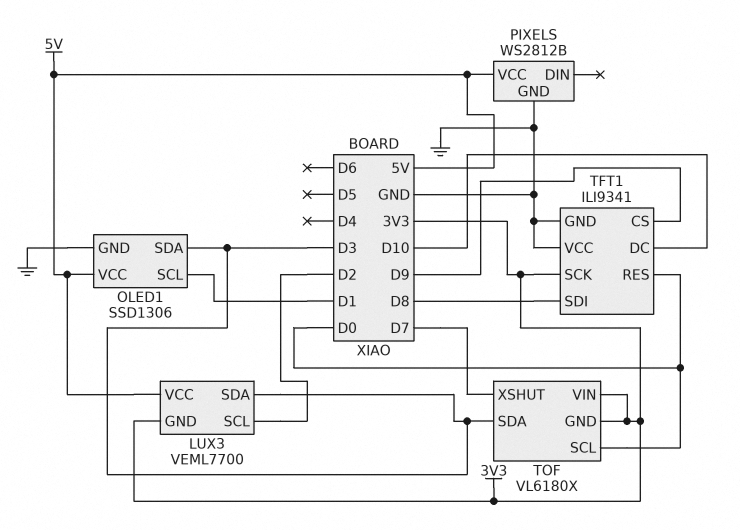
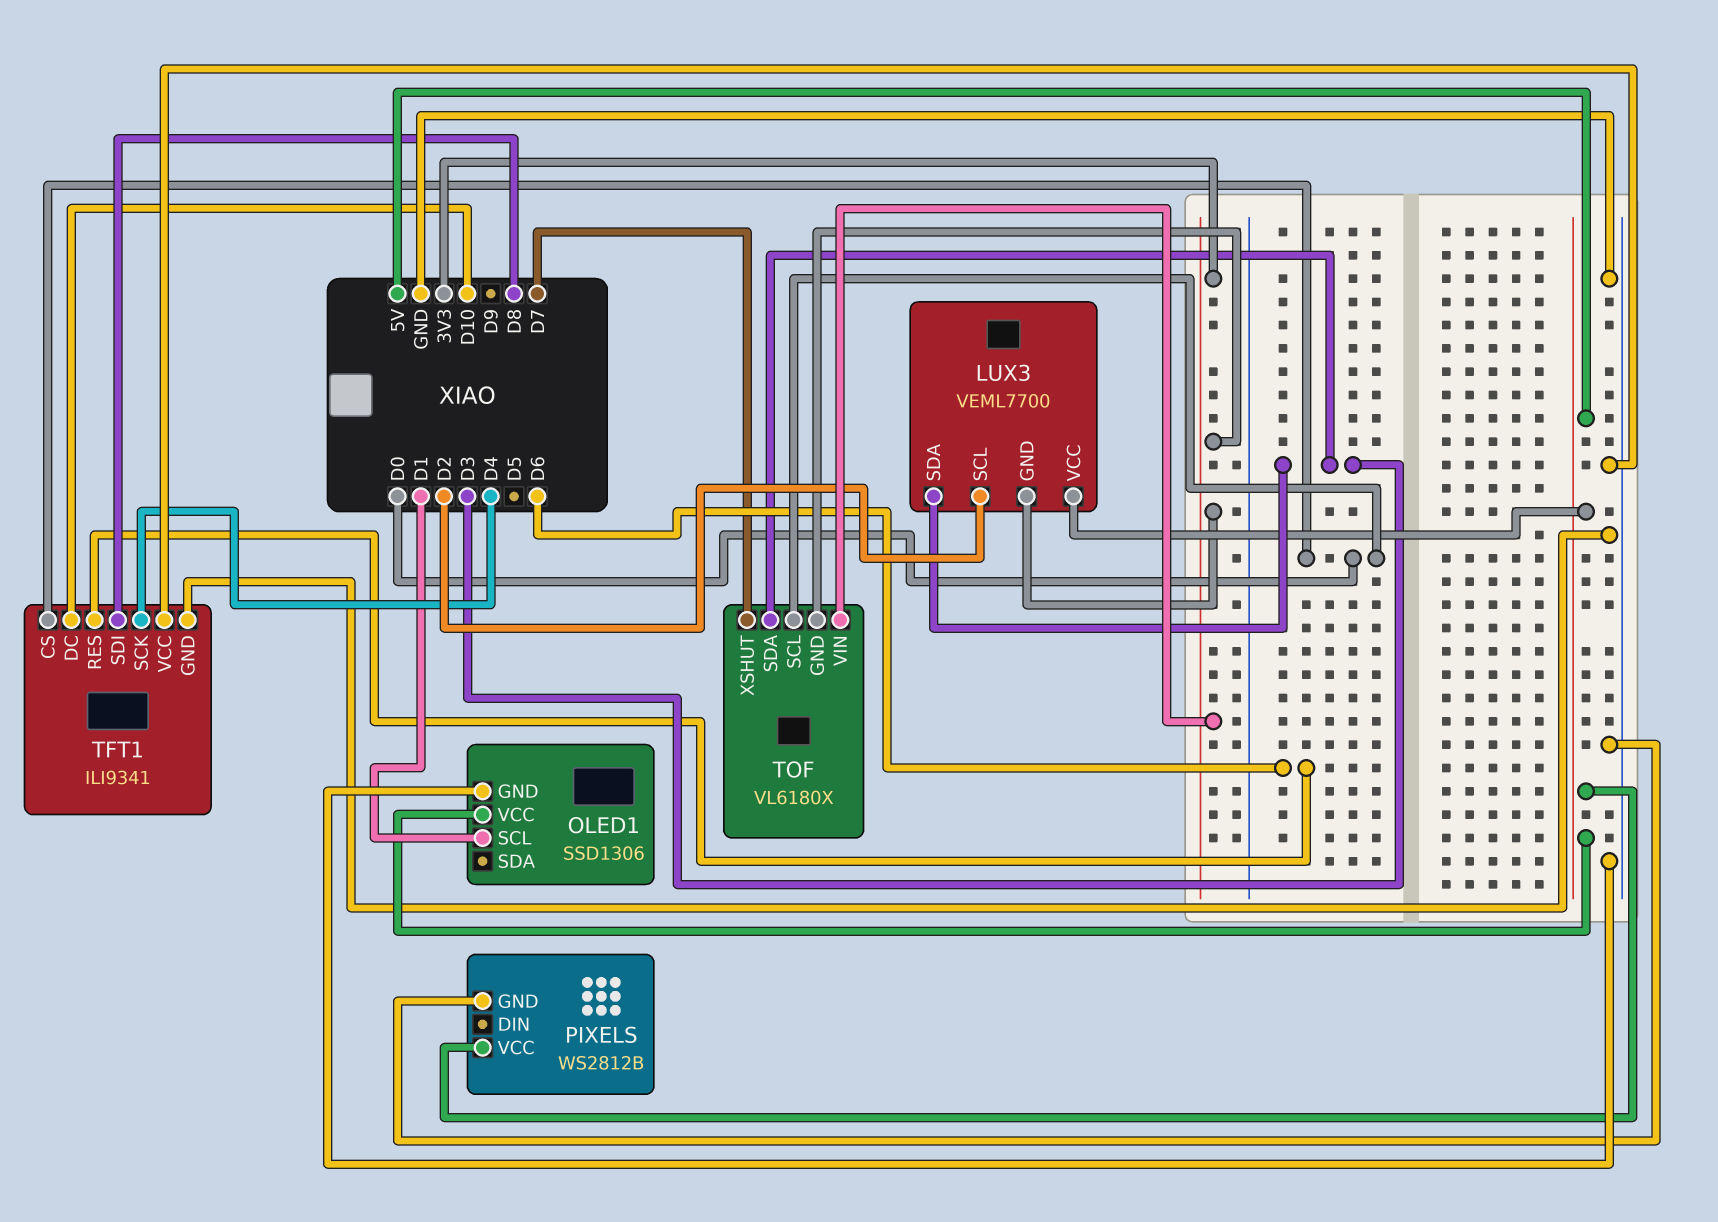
OLED1 pin SDA: D3 -> none
TFT1 pin CS: D9 -> D0
TFT1 pin RES: D0 -> D6
TFT1 pin SCK: 3V3 -> D4

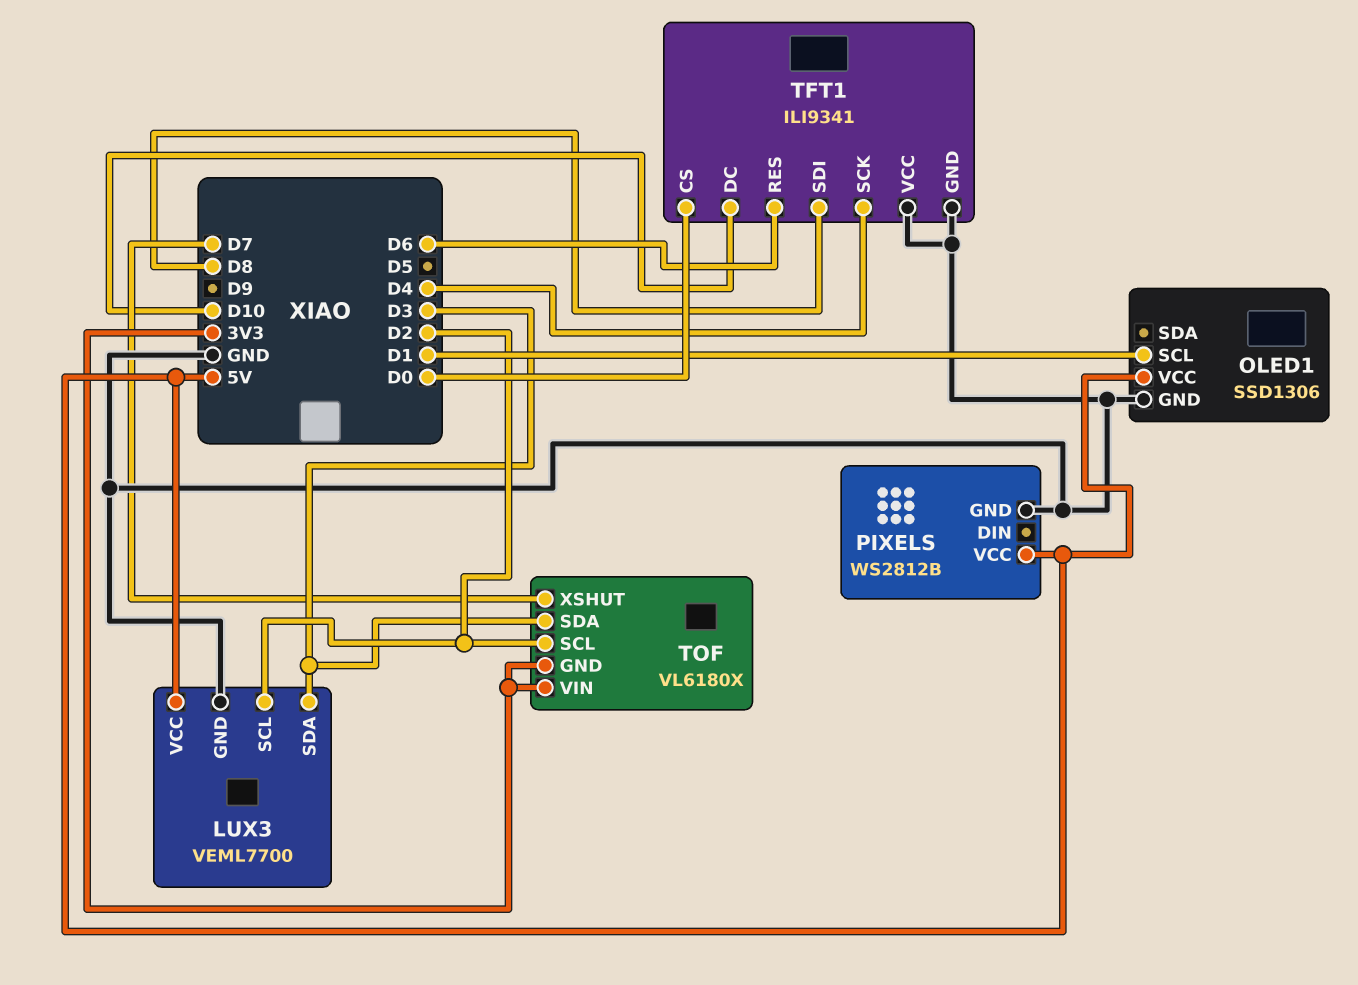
LUX3 pin GND: 3V3 -> GND
TOF pin SCL: D0 -> D2

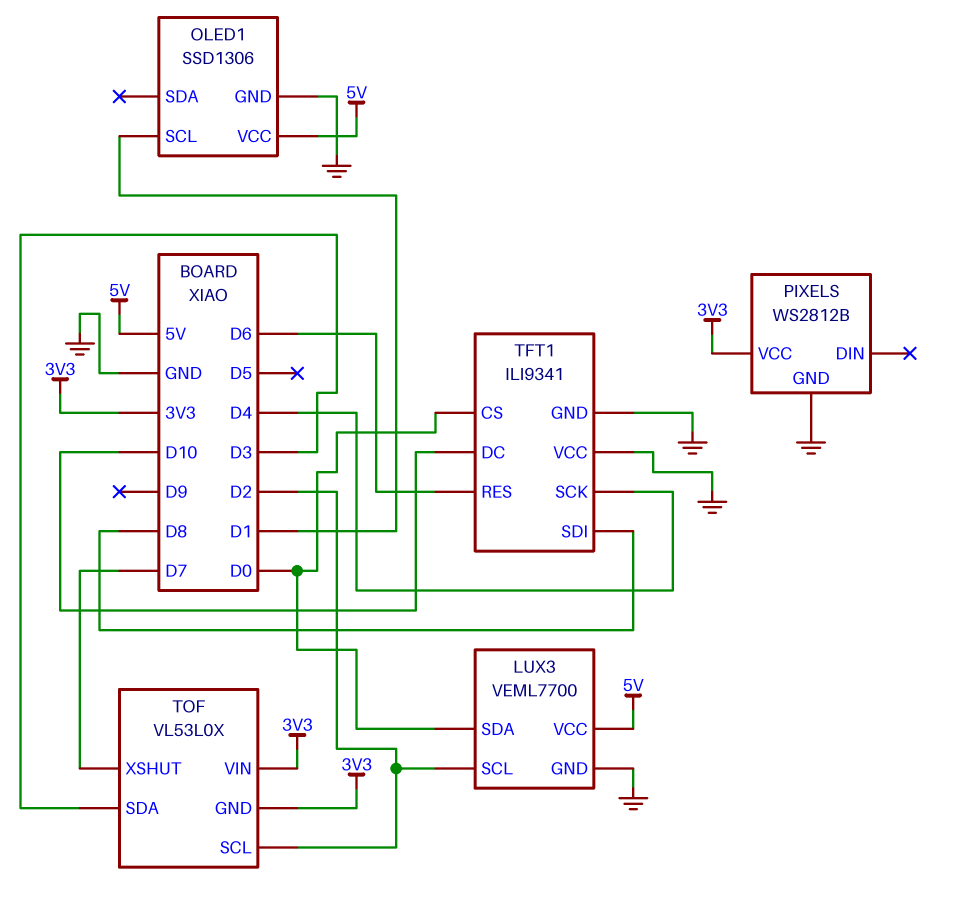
LUX3 pin SDA: D3 -> D0
PIXELS pin VCC: 5V -> 3V3
TOF: VL6180X -> VL53L0X

